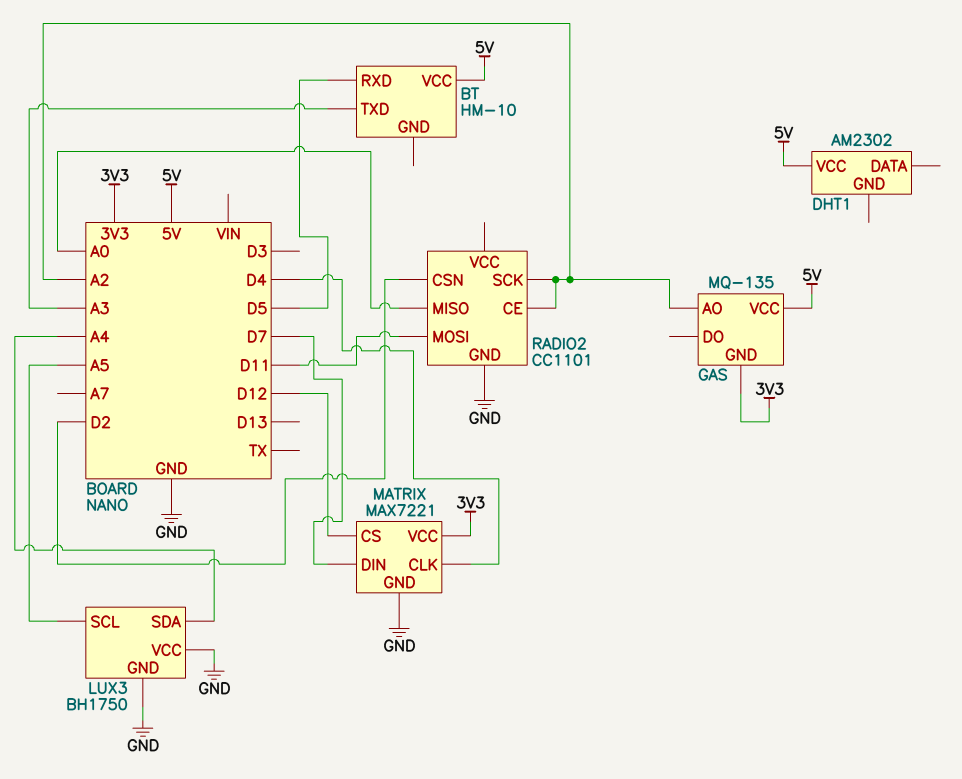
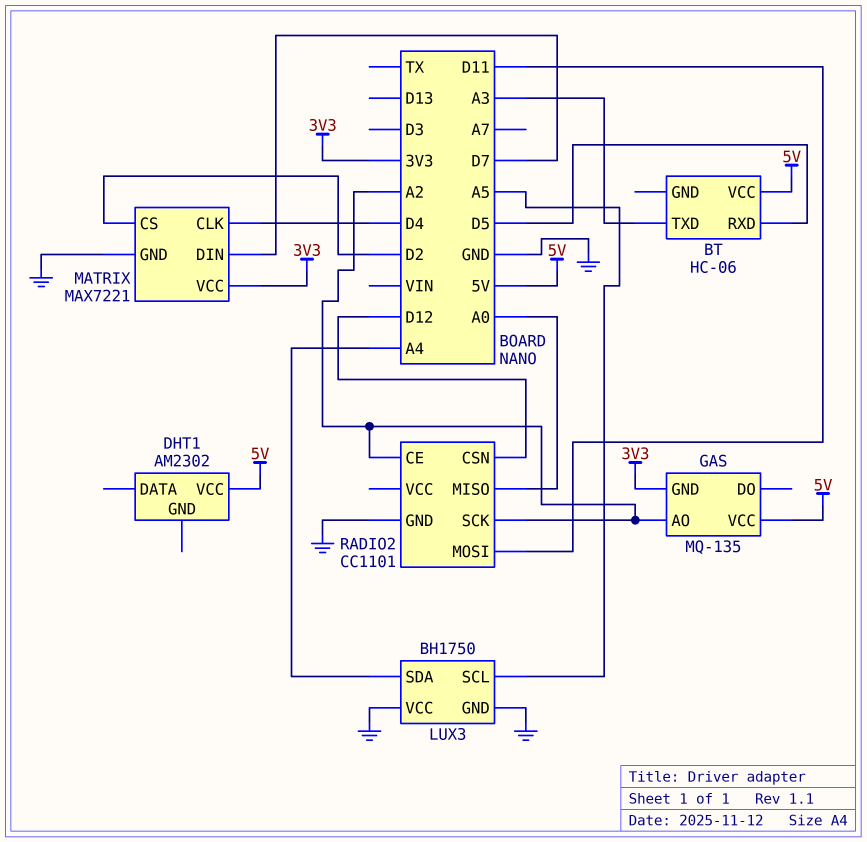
BT: HM-10 -> HC-06
MATRIX pin CS: D12 -> D2
RADIO2 pin CSN: D2 -> D12

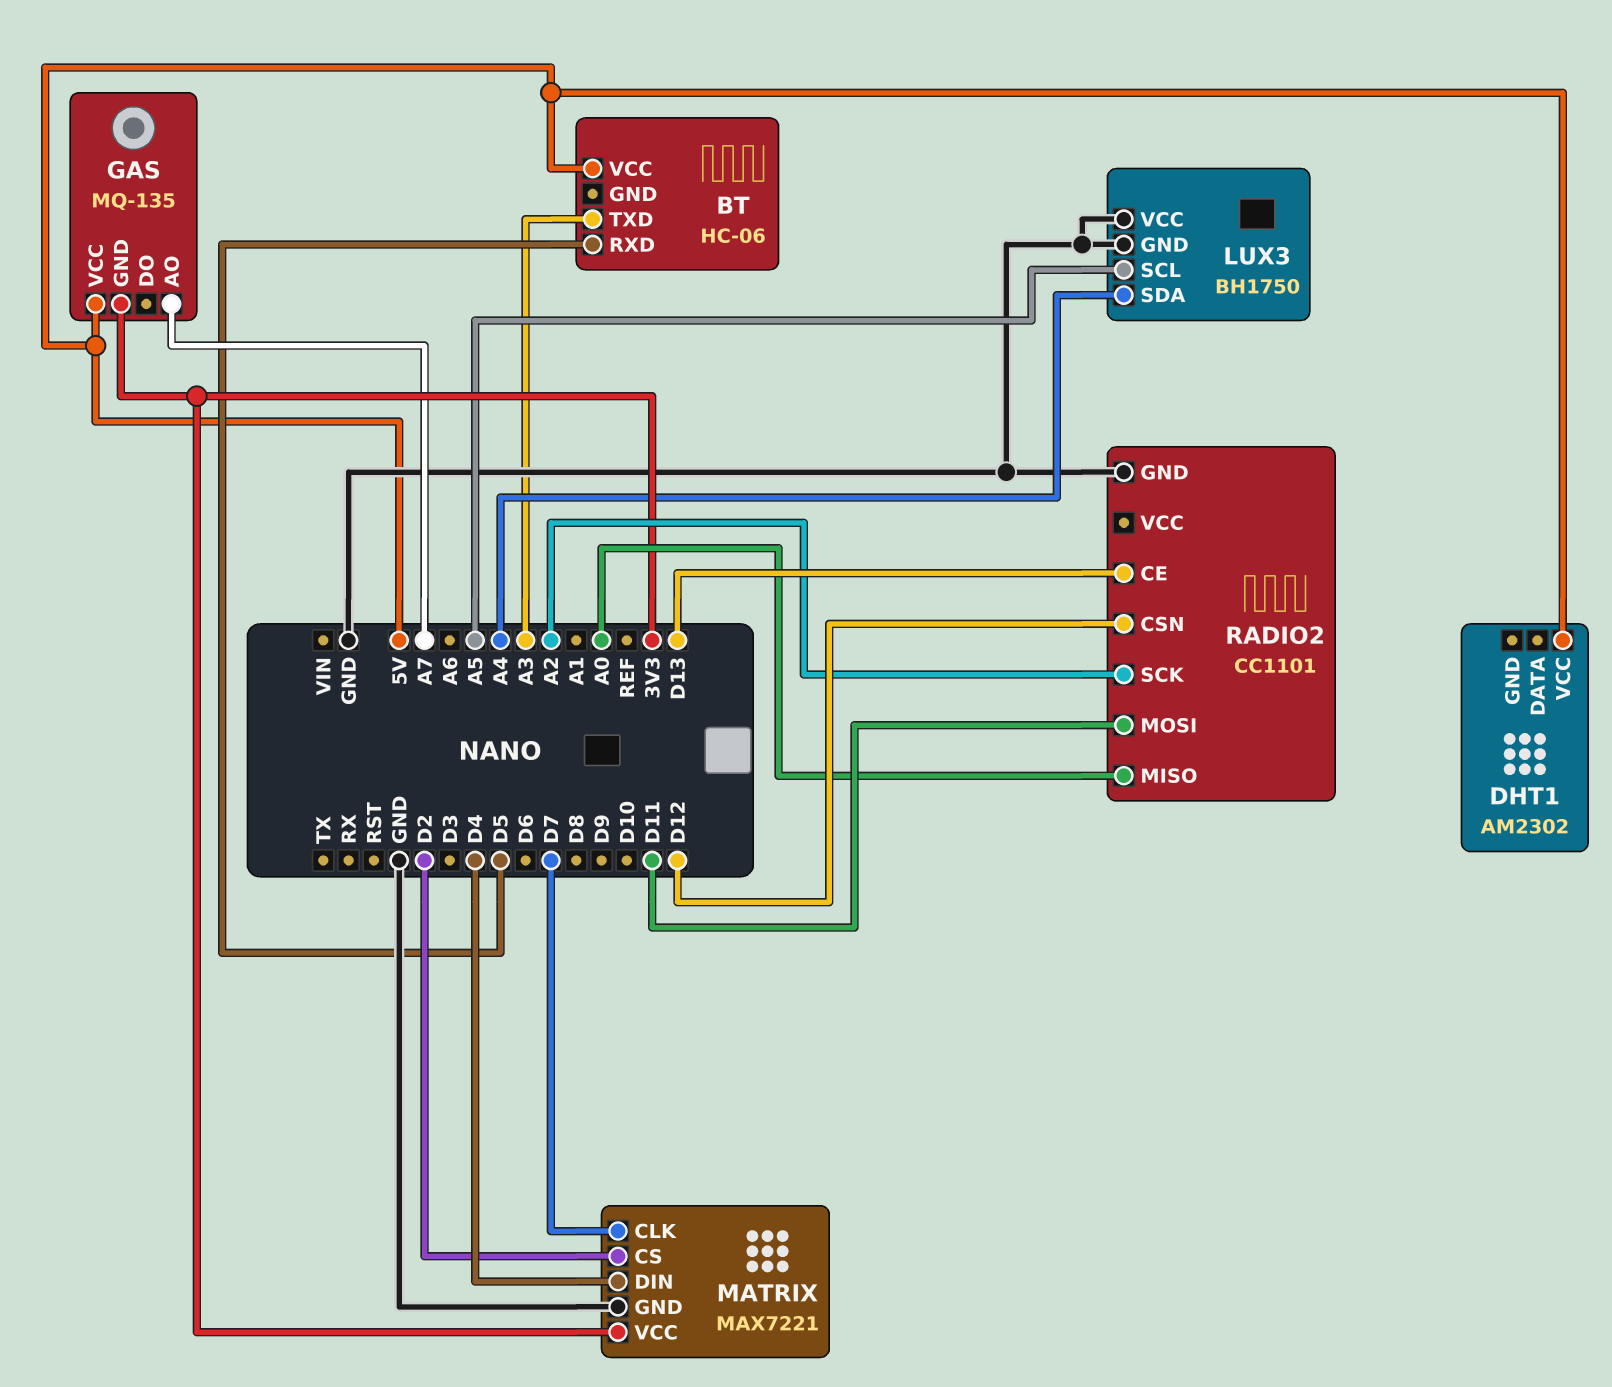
GAS pin AO: A2 -> A7
MATRIX pin CLK: D4 -> D7
MATRIX pin DIN: D7 -> D4
RADIO2 pin CE: A2 -> D13

